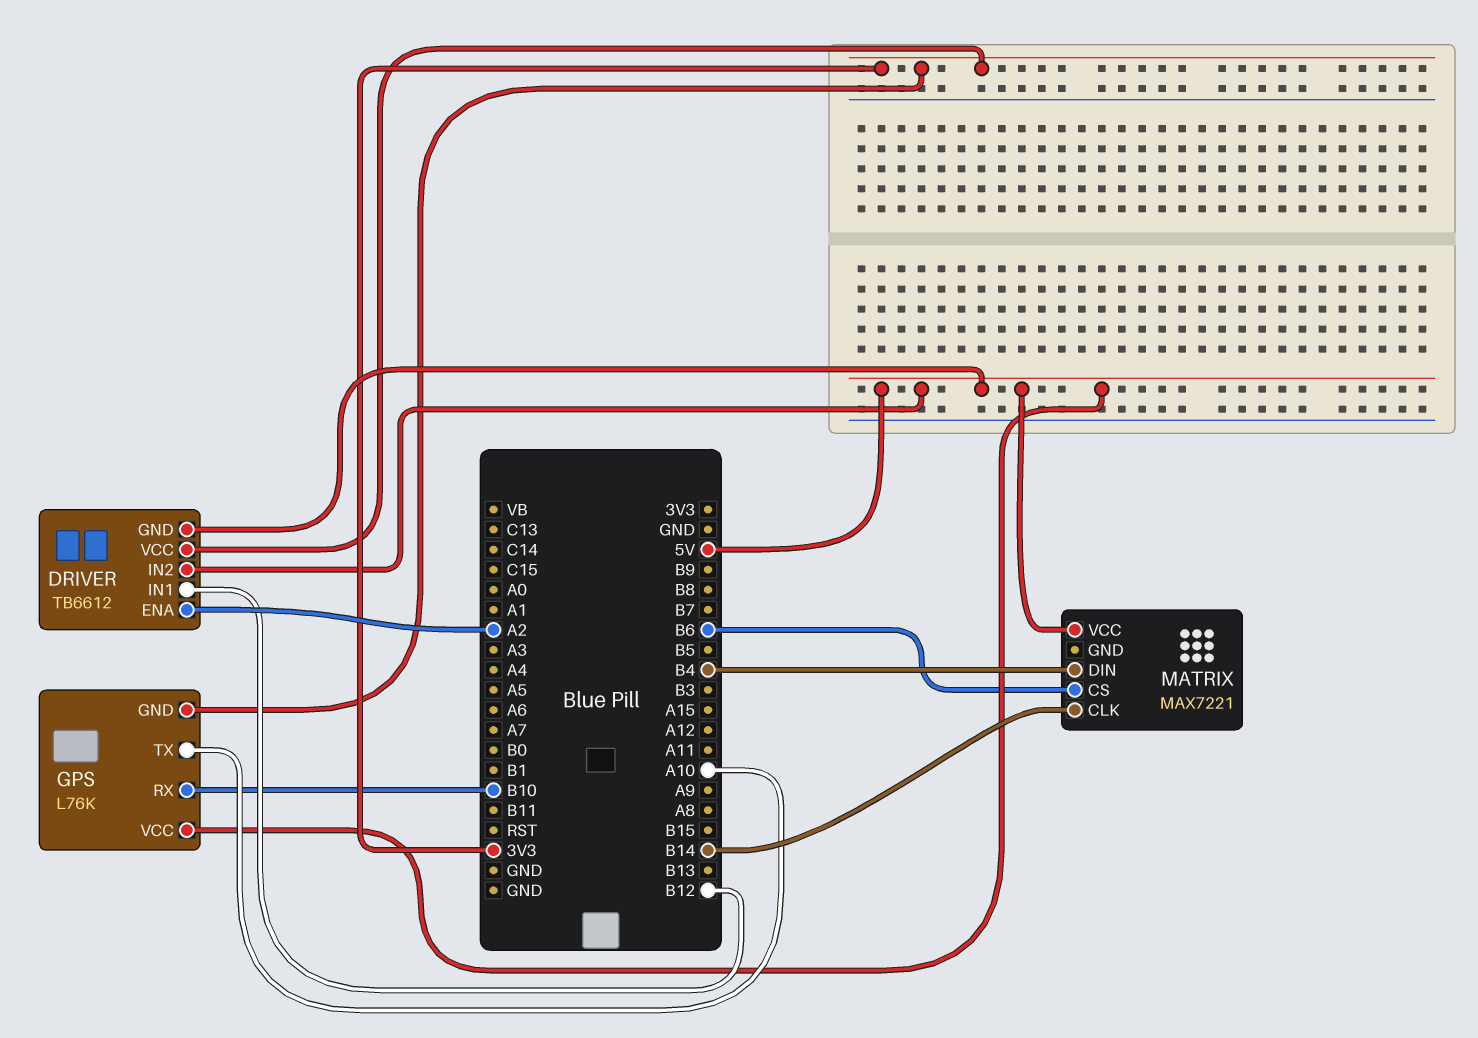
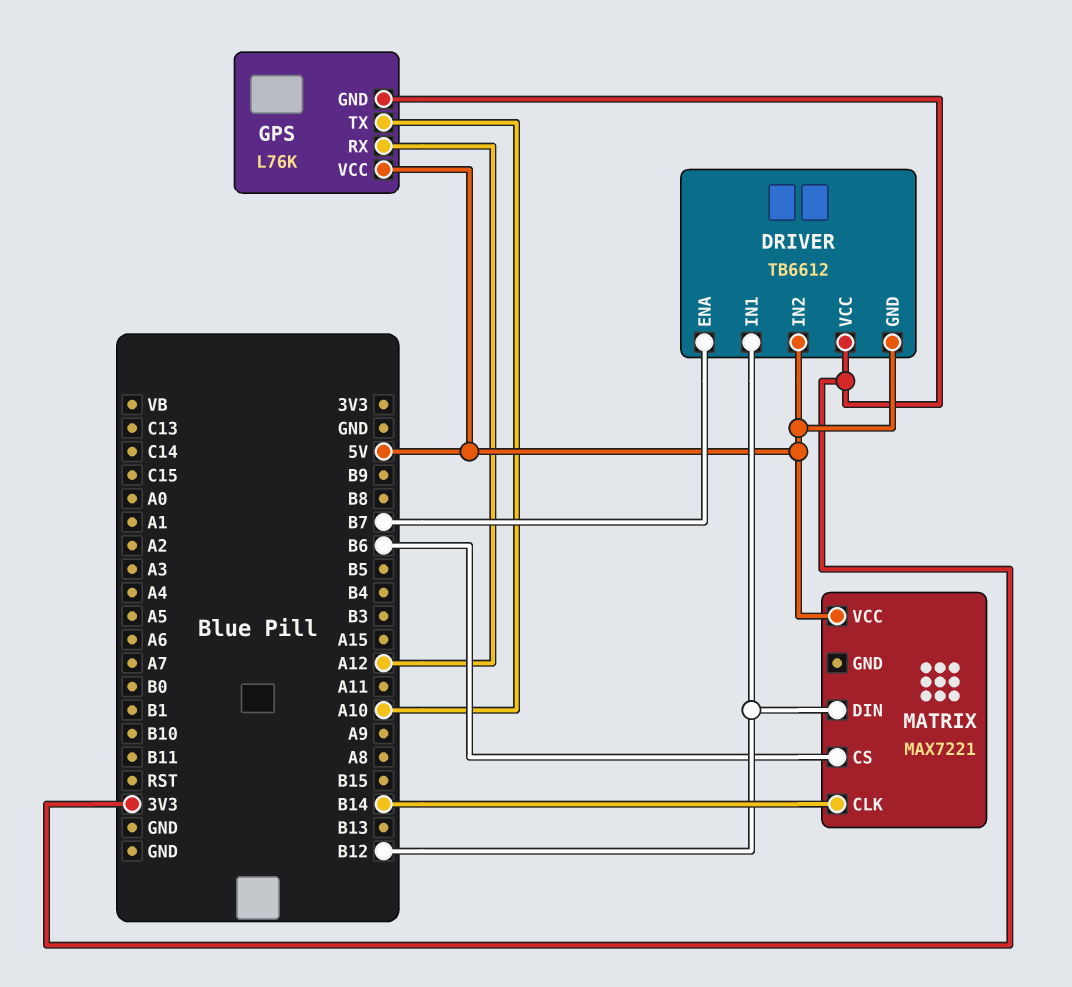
DRIVER pin ENA: A2 -> B7
GPS pin RX: B10 -> A12
MATRIX pin DIN: B4 -> B12

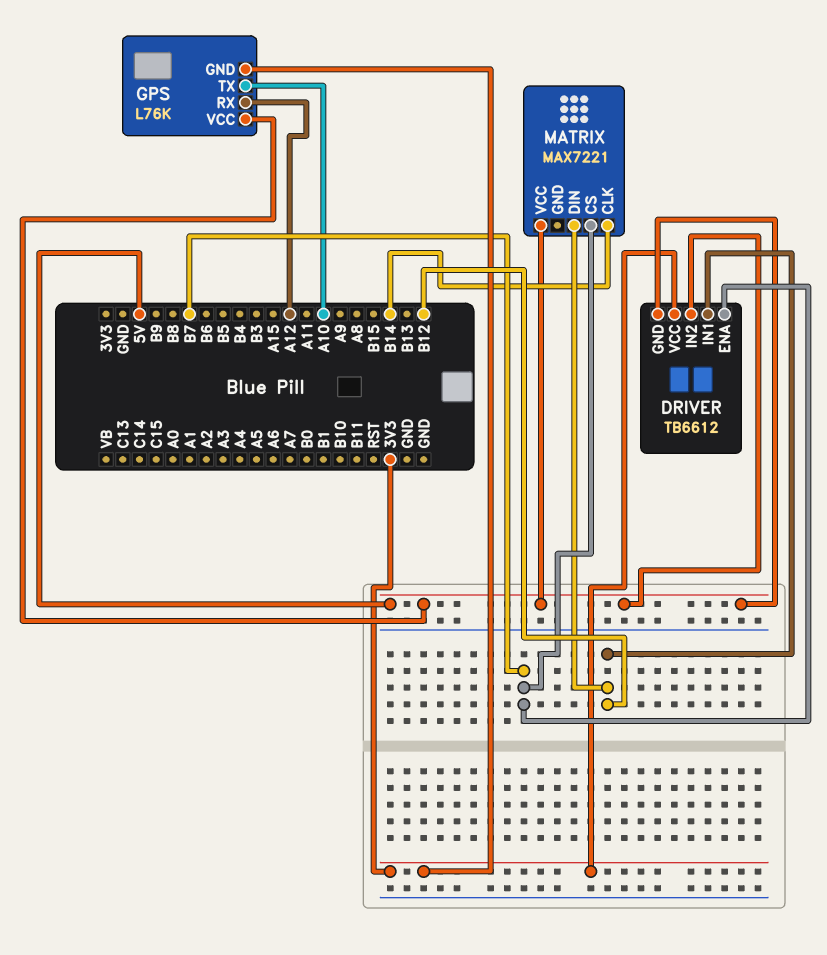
MATRIX pin CS: B6 -> B7

